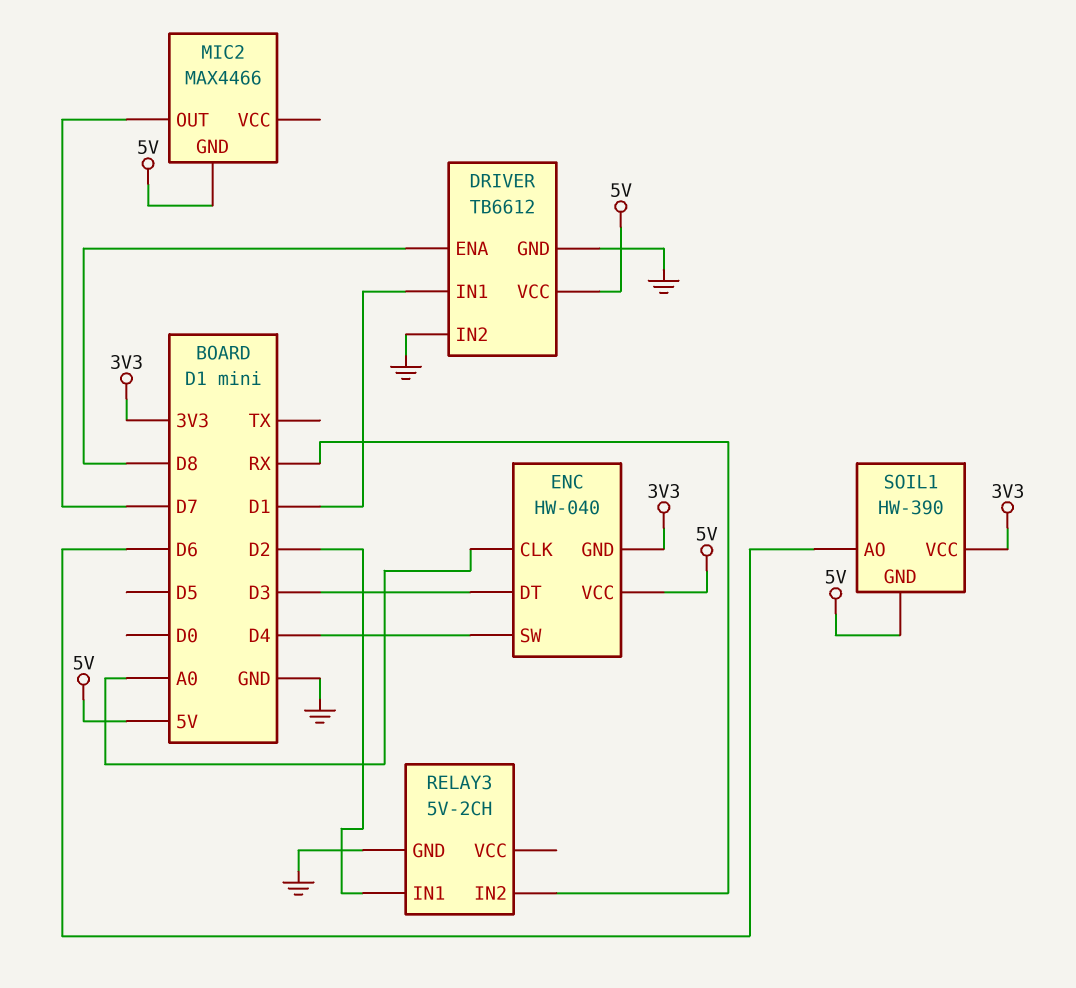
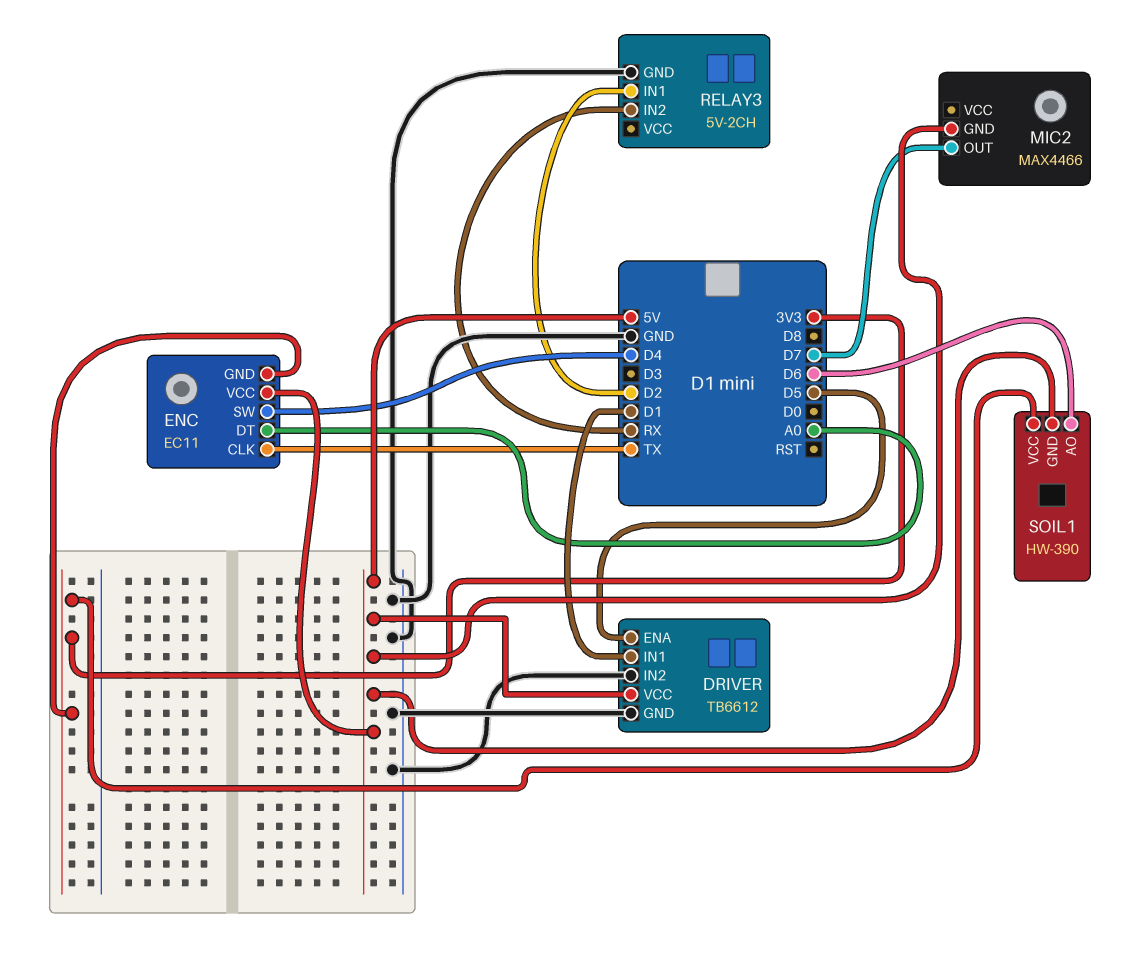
DRIVER pin ENA: D8 -> D5
ENC: HW-040 -> EC11
ENC pin CLK: A0 -> TX
ENC pin DT: D3 -> A0

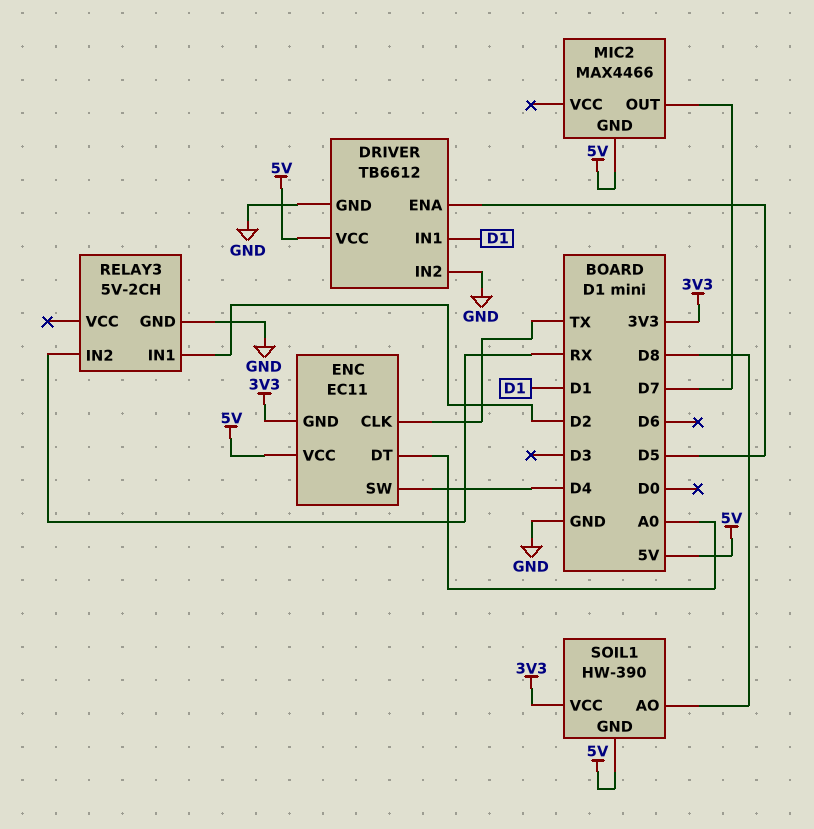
SOIL1 pin AO: D6 -> D8

